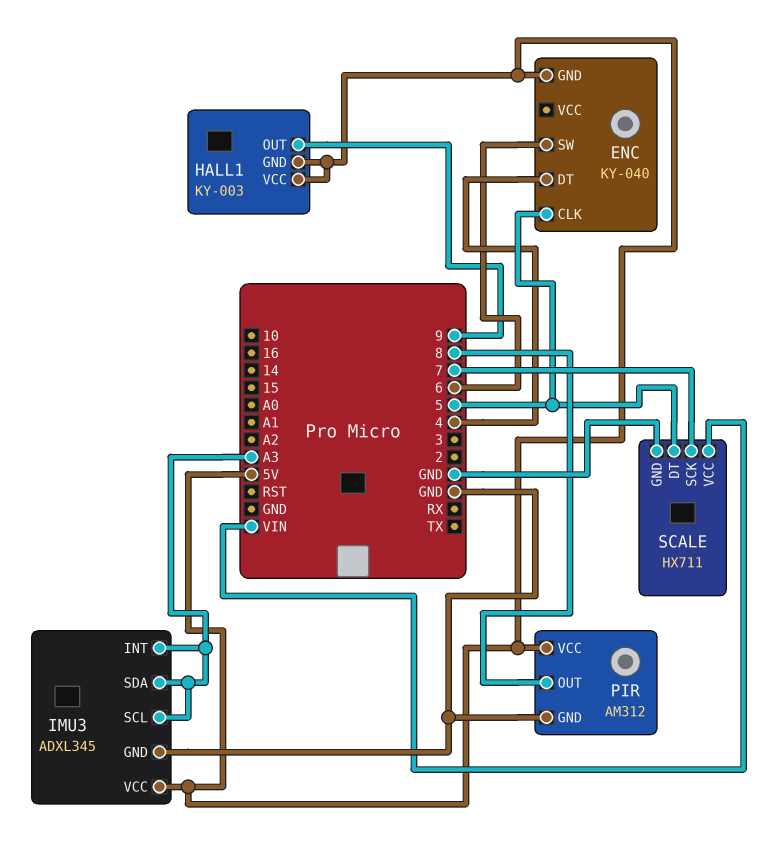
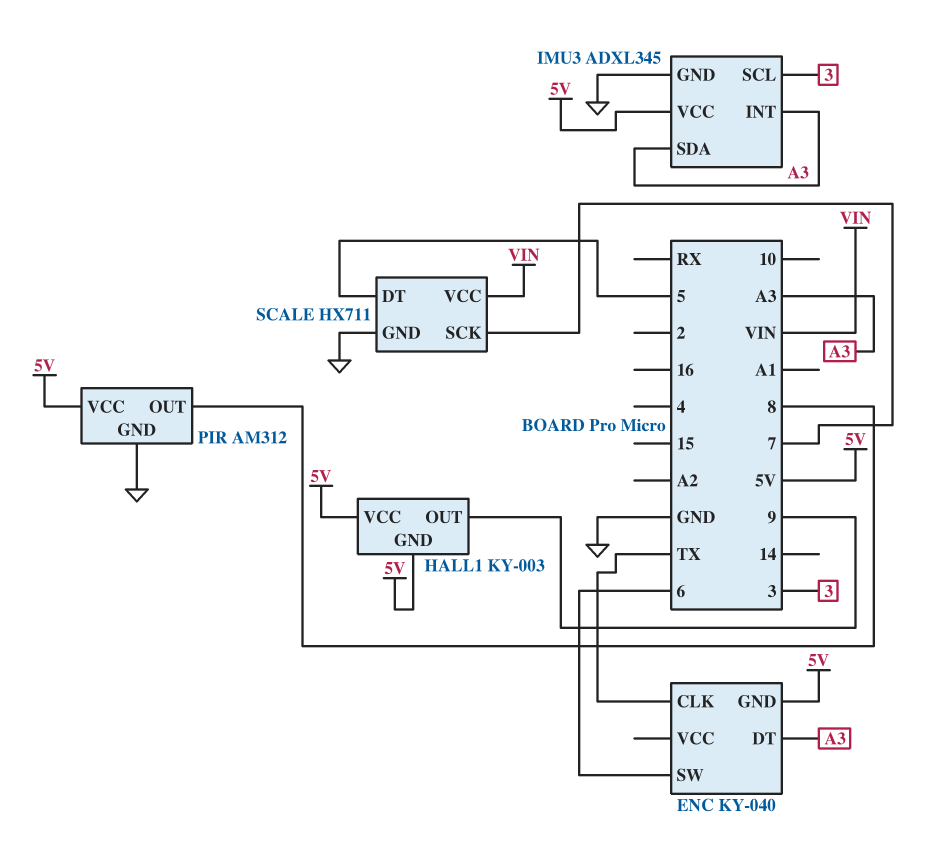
ENC pin CLK: 5 -> TX
ENC pin DT: 4 -> A3
IMU3 pin SCL: A3 -> 3

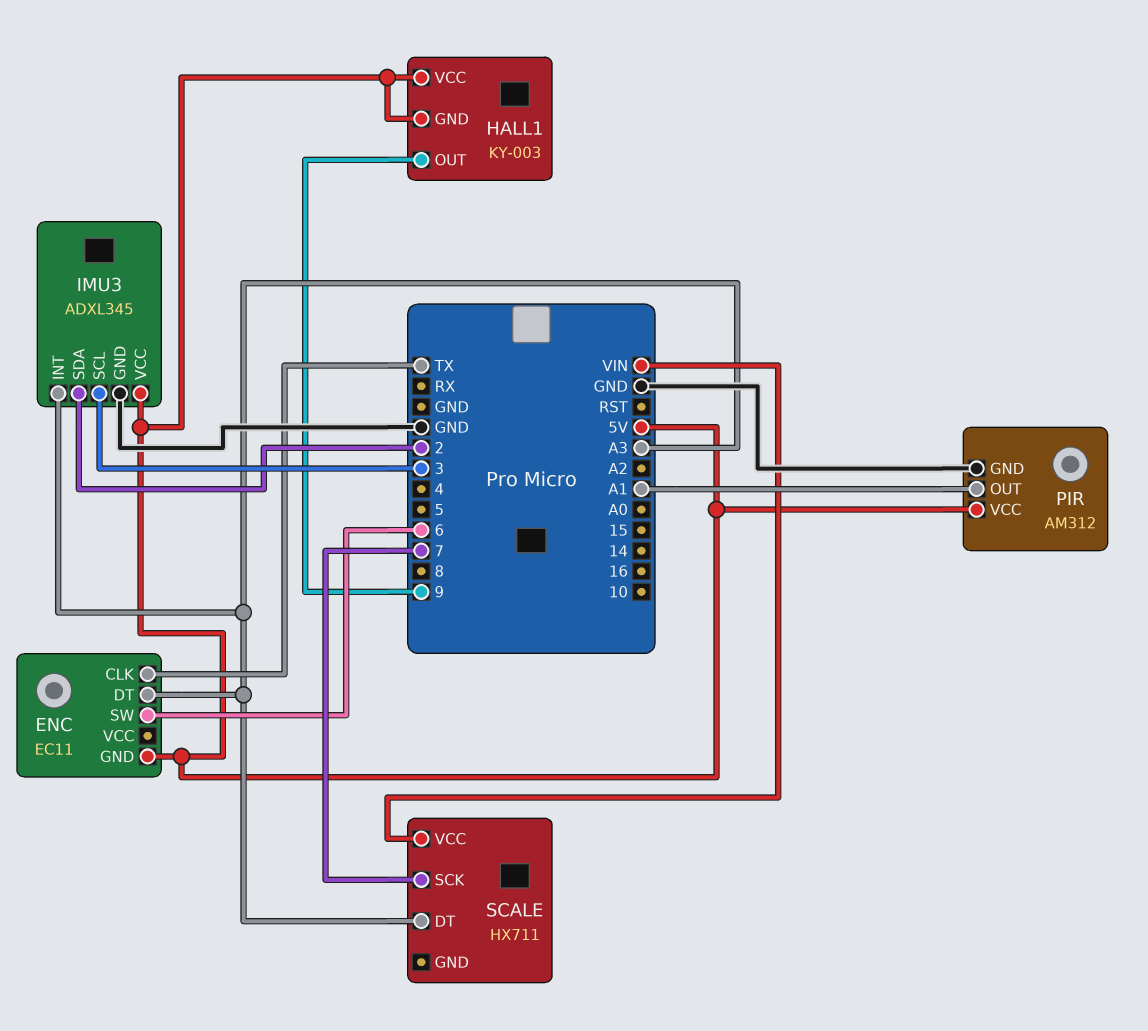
ENC: KY-040 -> EC11
IMU3 pin SDA: A3 -> 2
PIR pin OUT: 8 -> A1
SCALE pin DT: 5 -> A3
SCALE pin GND: GND -> none

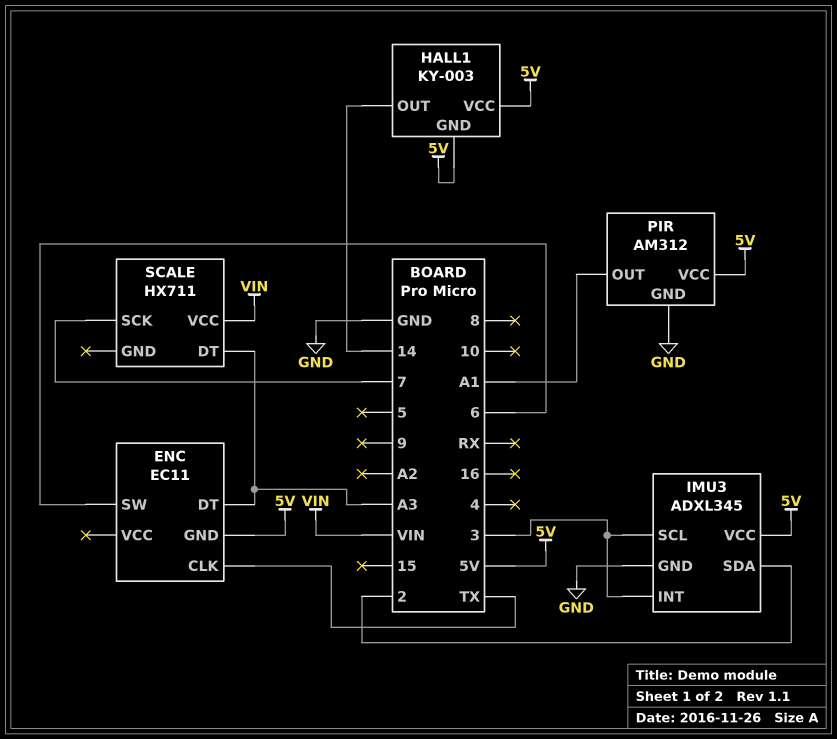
HALL1 pin OUT: 9 -> 14
IMU3 pin INT: A3 -> 3

